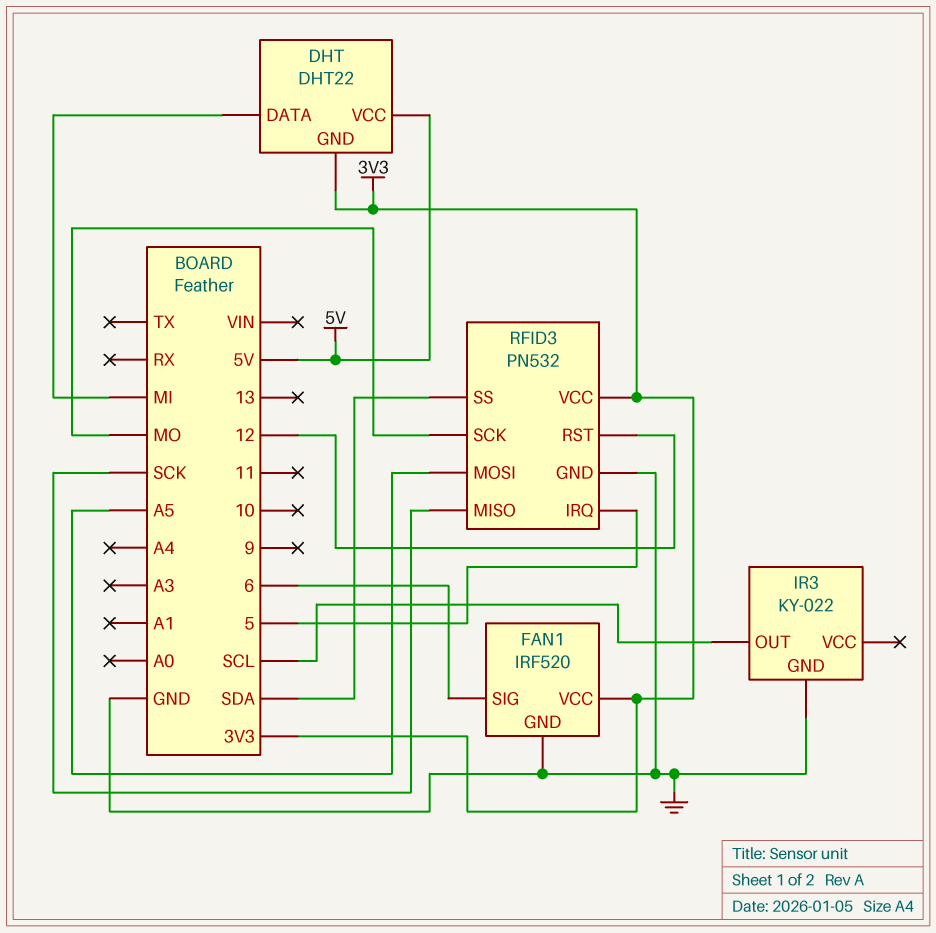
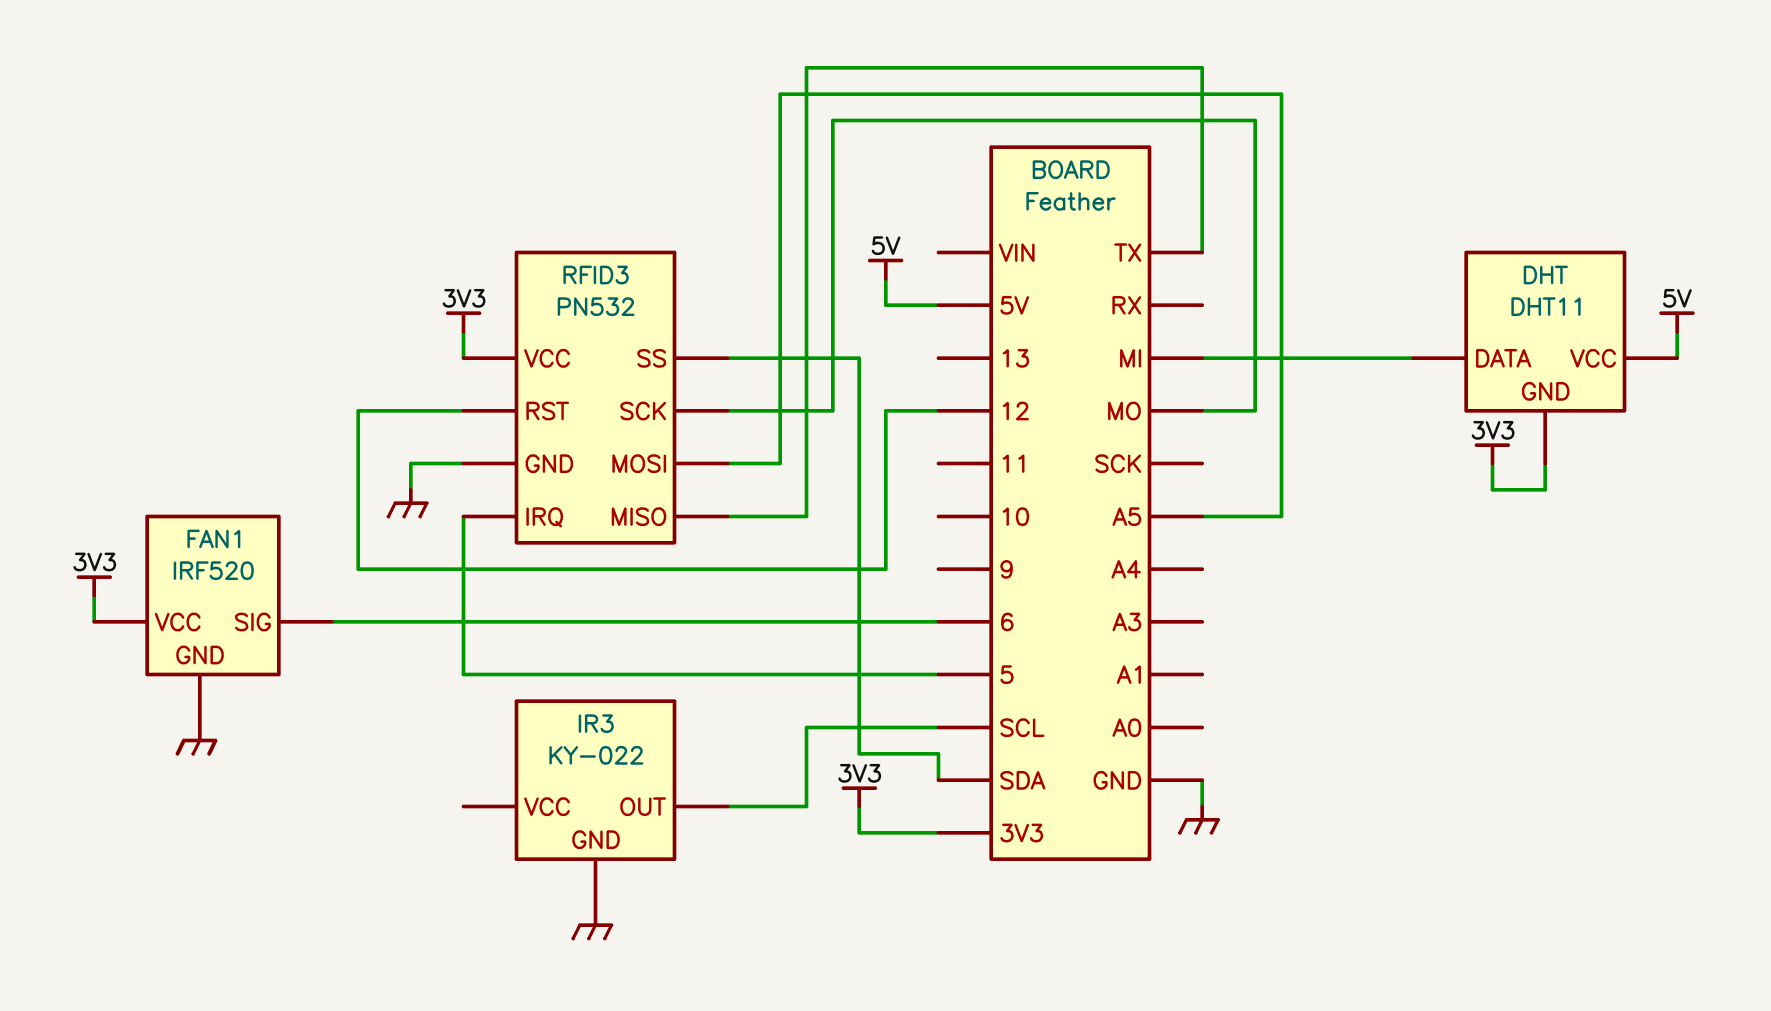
DHT: DHT22 -> DHT11
RFID3 pin MISO: SCK -> TX

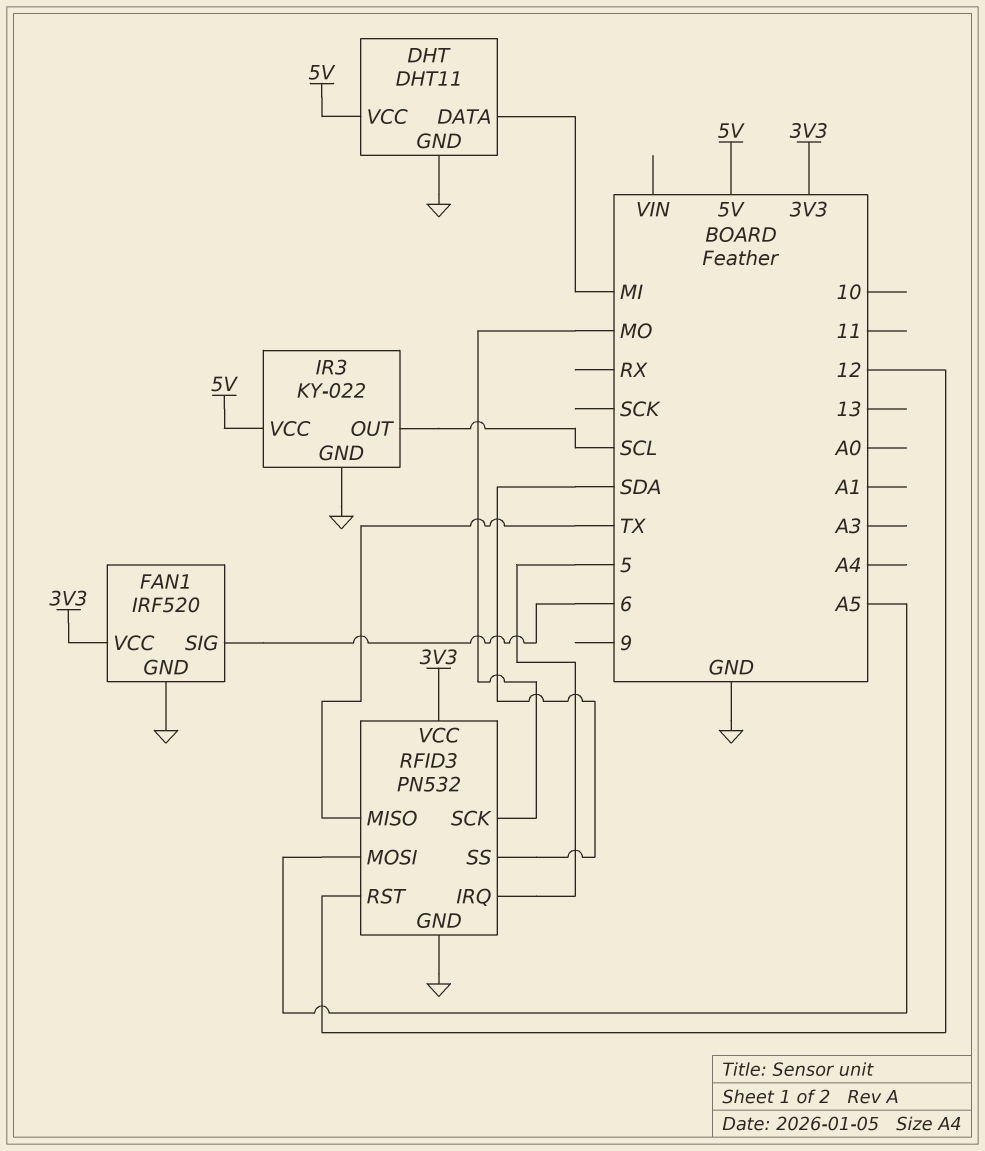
DHT pin GND: 3V3 -> GND
IR3 pin VCC: none -> 5V

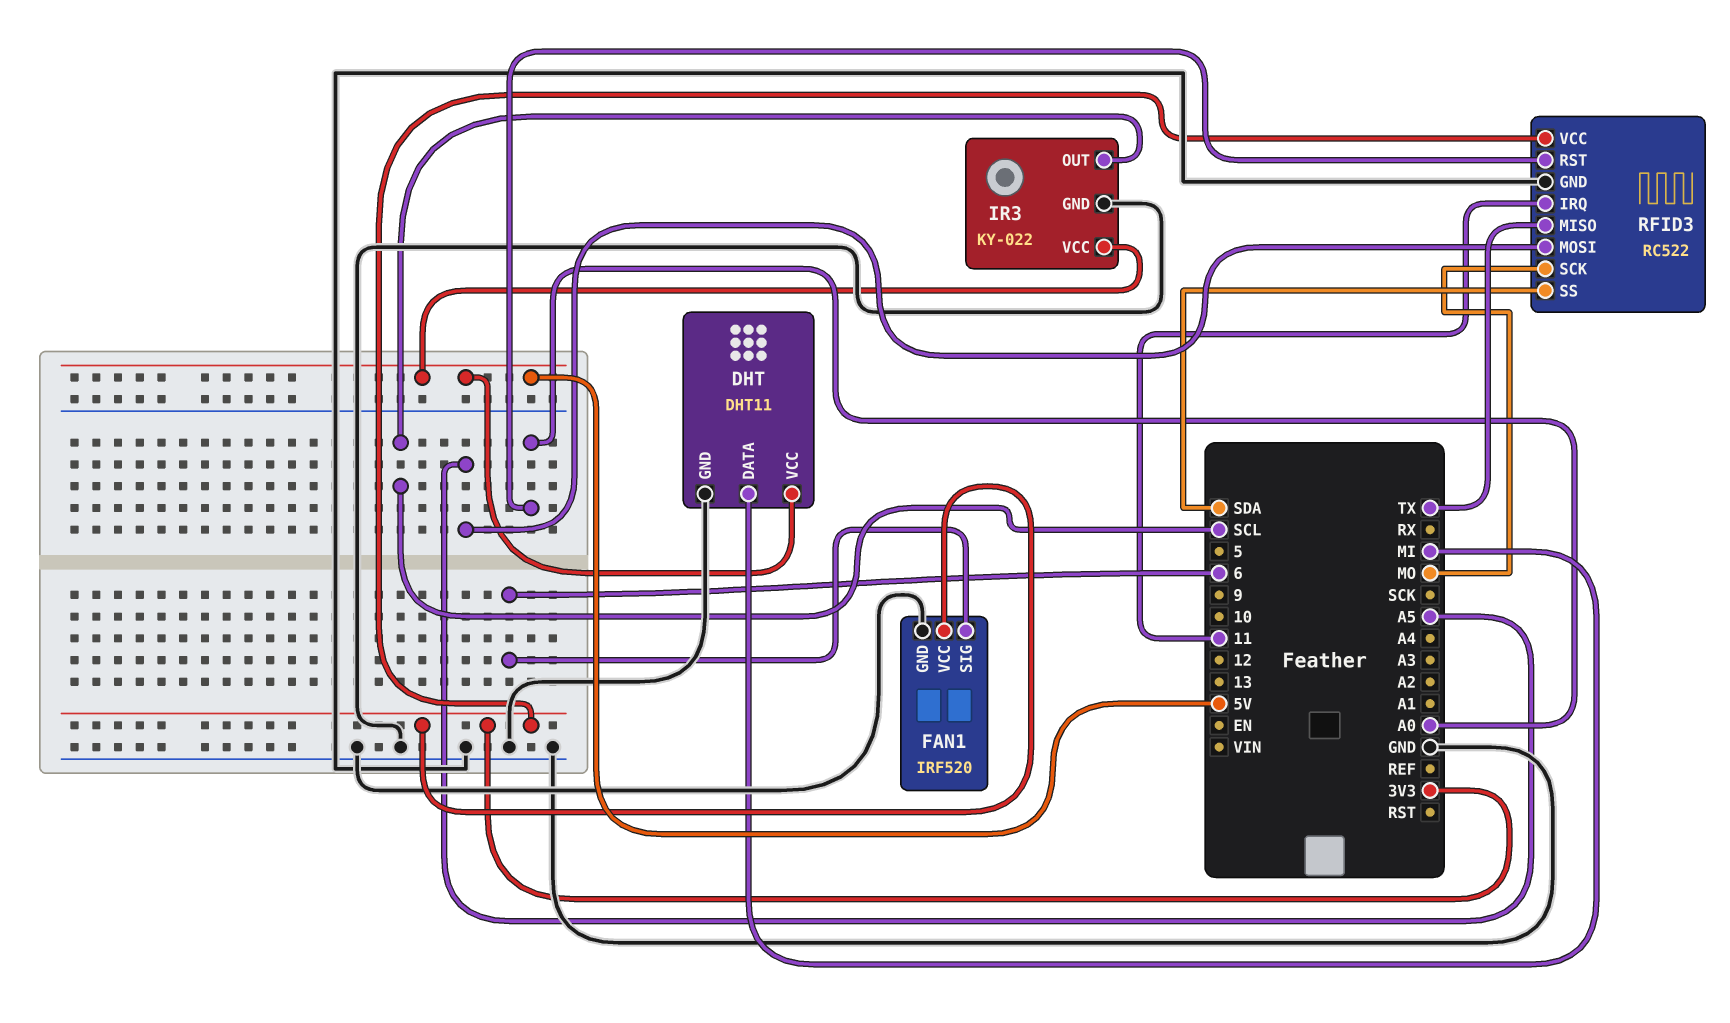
RFID3: PN532 -> RC522
RFID3 pin IRQ: 5 -> 11
RFID3 pin RST: 12 -> A0

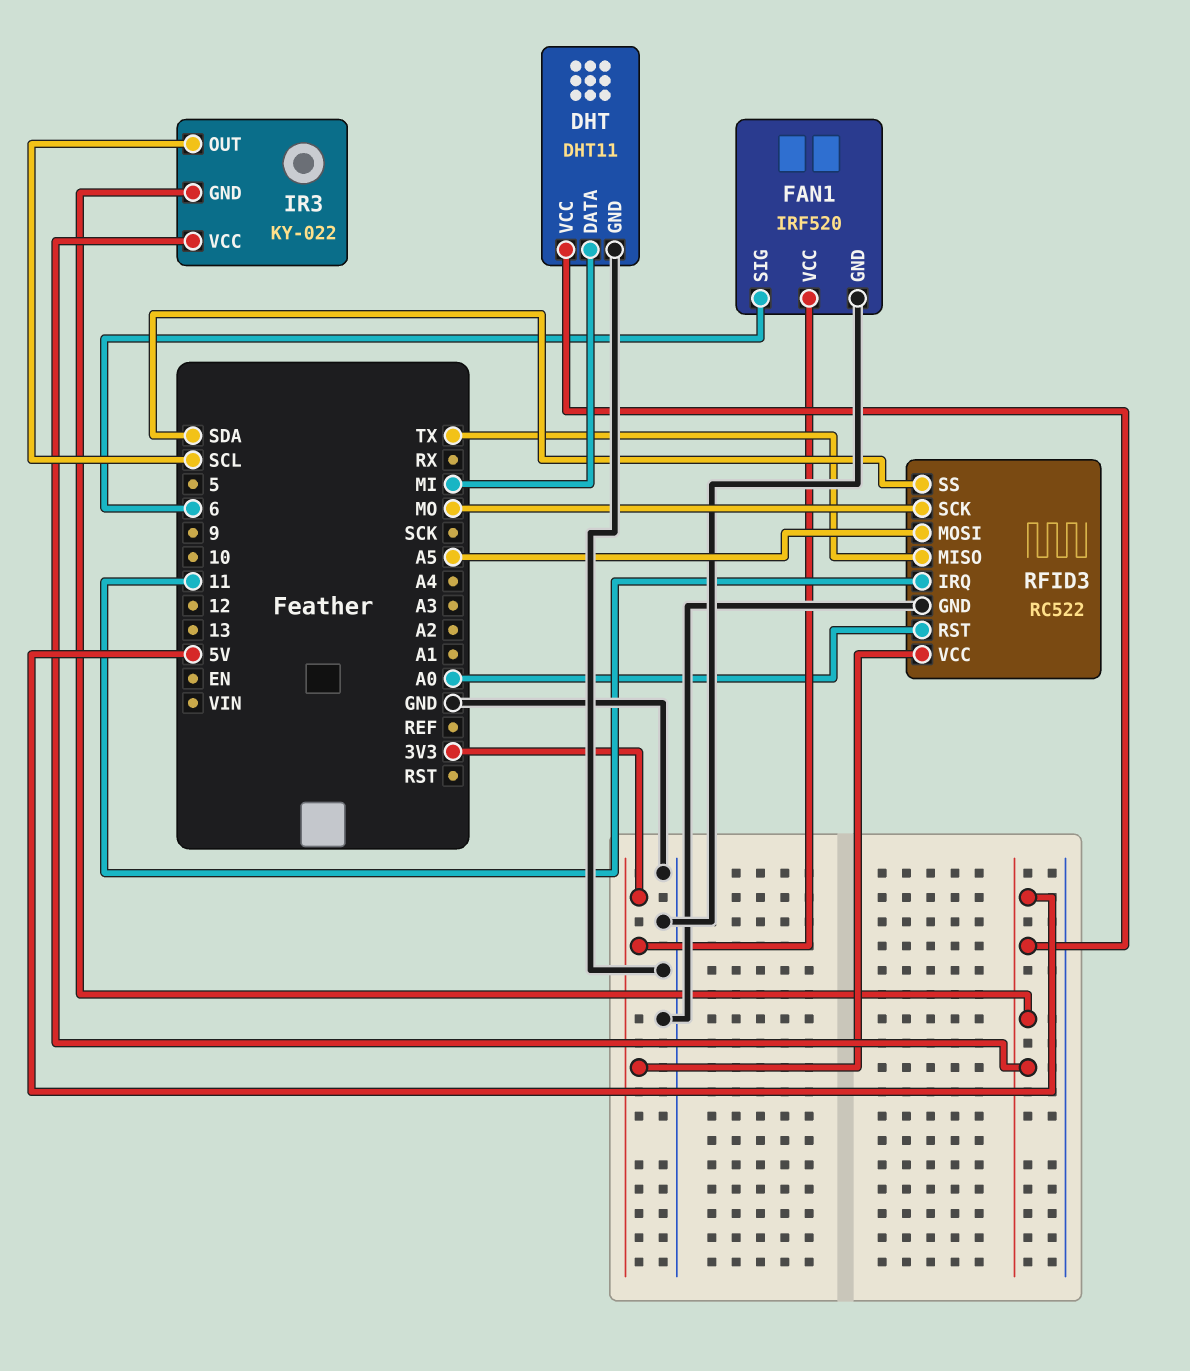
IR3 pin GND: GND -> 5V

